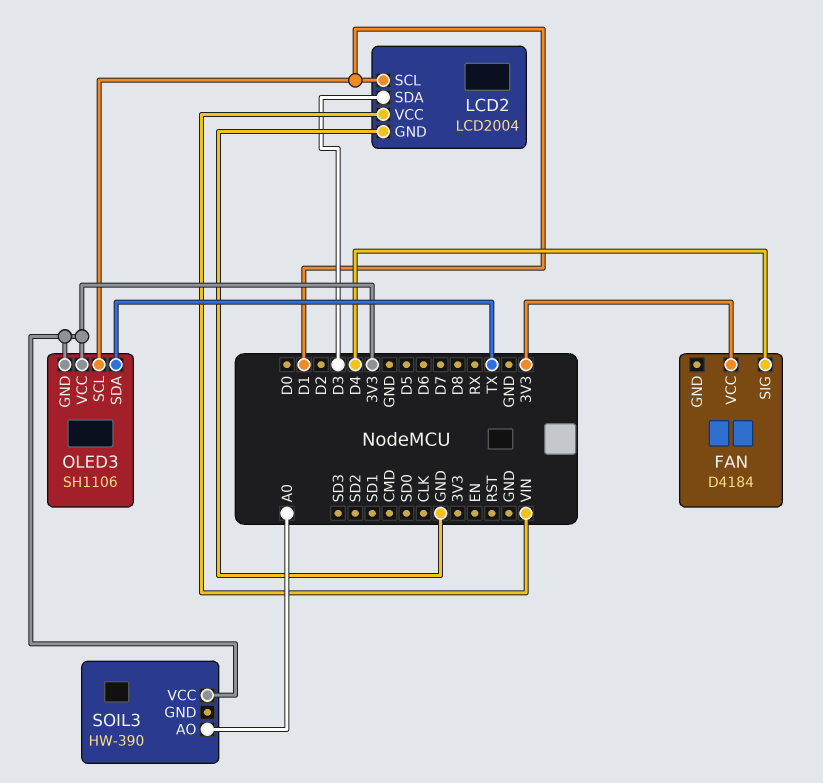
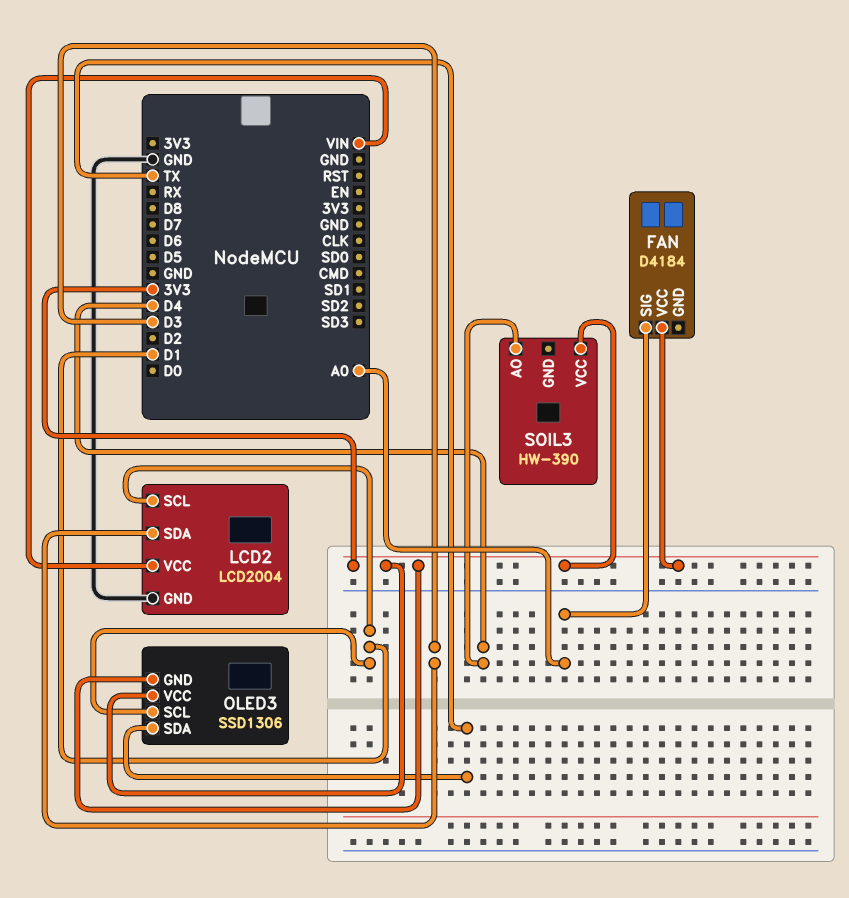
FAN pin SIG: D4 -> A0
OLED3: SH1106 -> SSD1306
SOIL3 pin AO: A0 -> D4

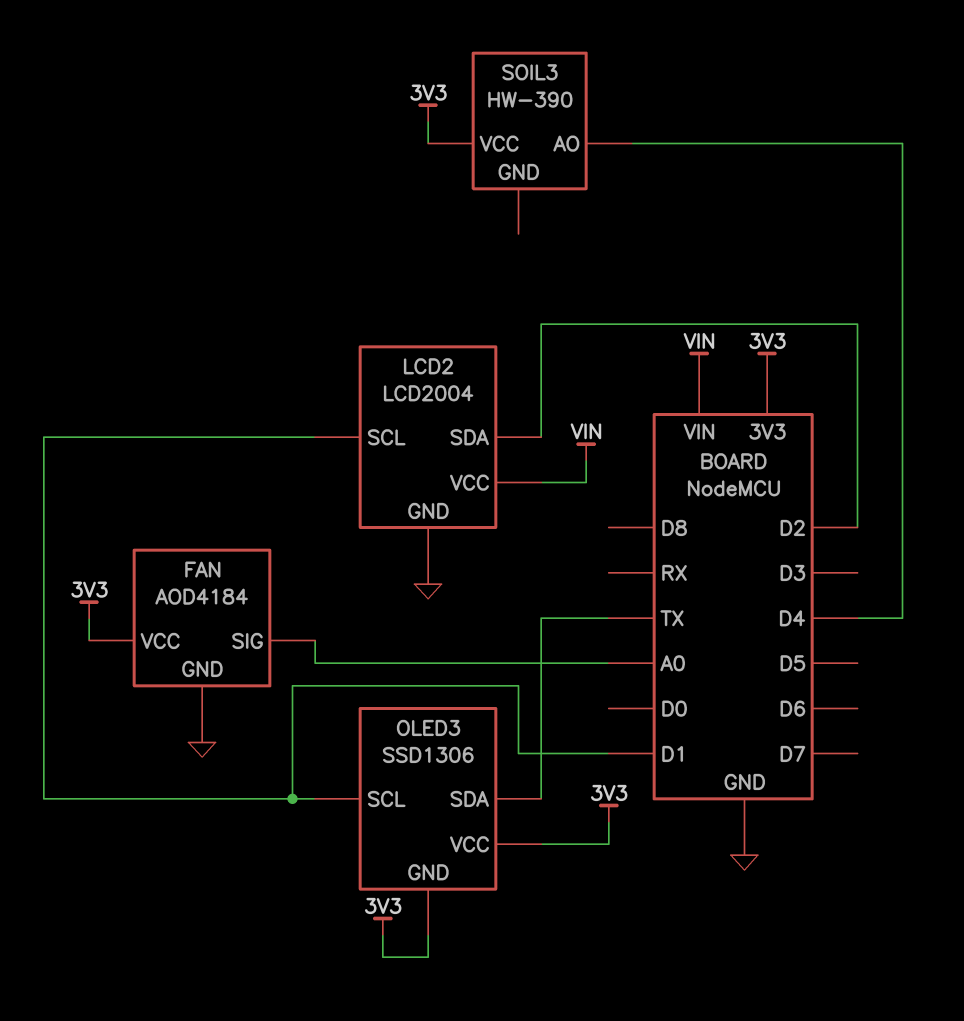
FAN: D4184 -> AOD4184
FAN pin GND: none -> GND
LCD2 pin SDA: D3 -> D2

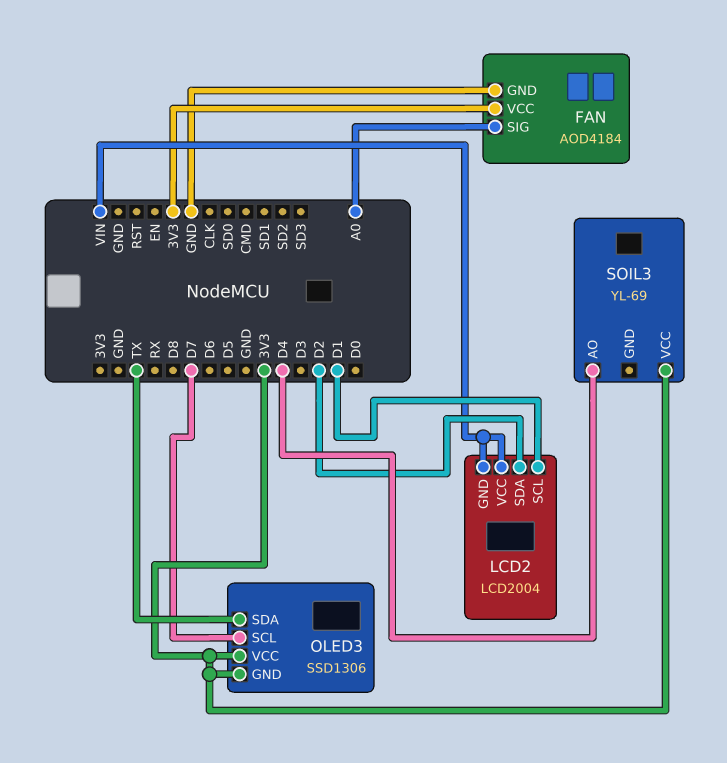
LCD2 pin GND: GND -> VIN
OLED3 pin SCL: D1 -> D7
SOIL3: HW-390 -> YL-69

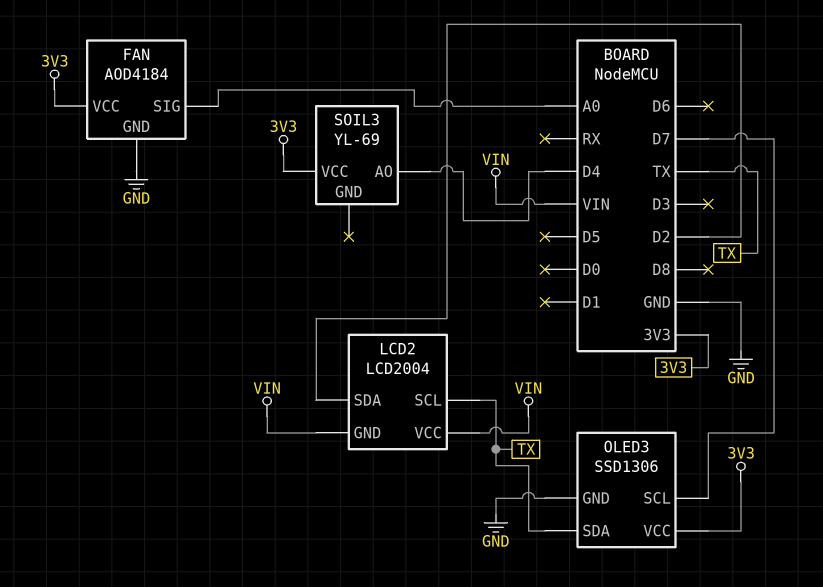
LCD2 pin SCL: D1 -> TX
OLED3 pin GND: 3V3 -> GND

